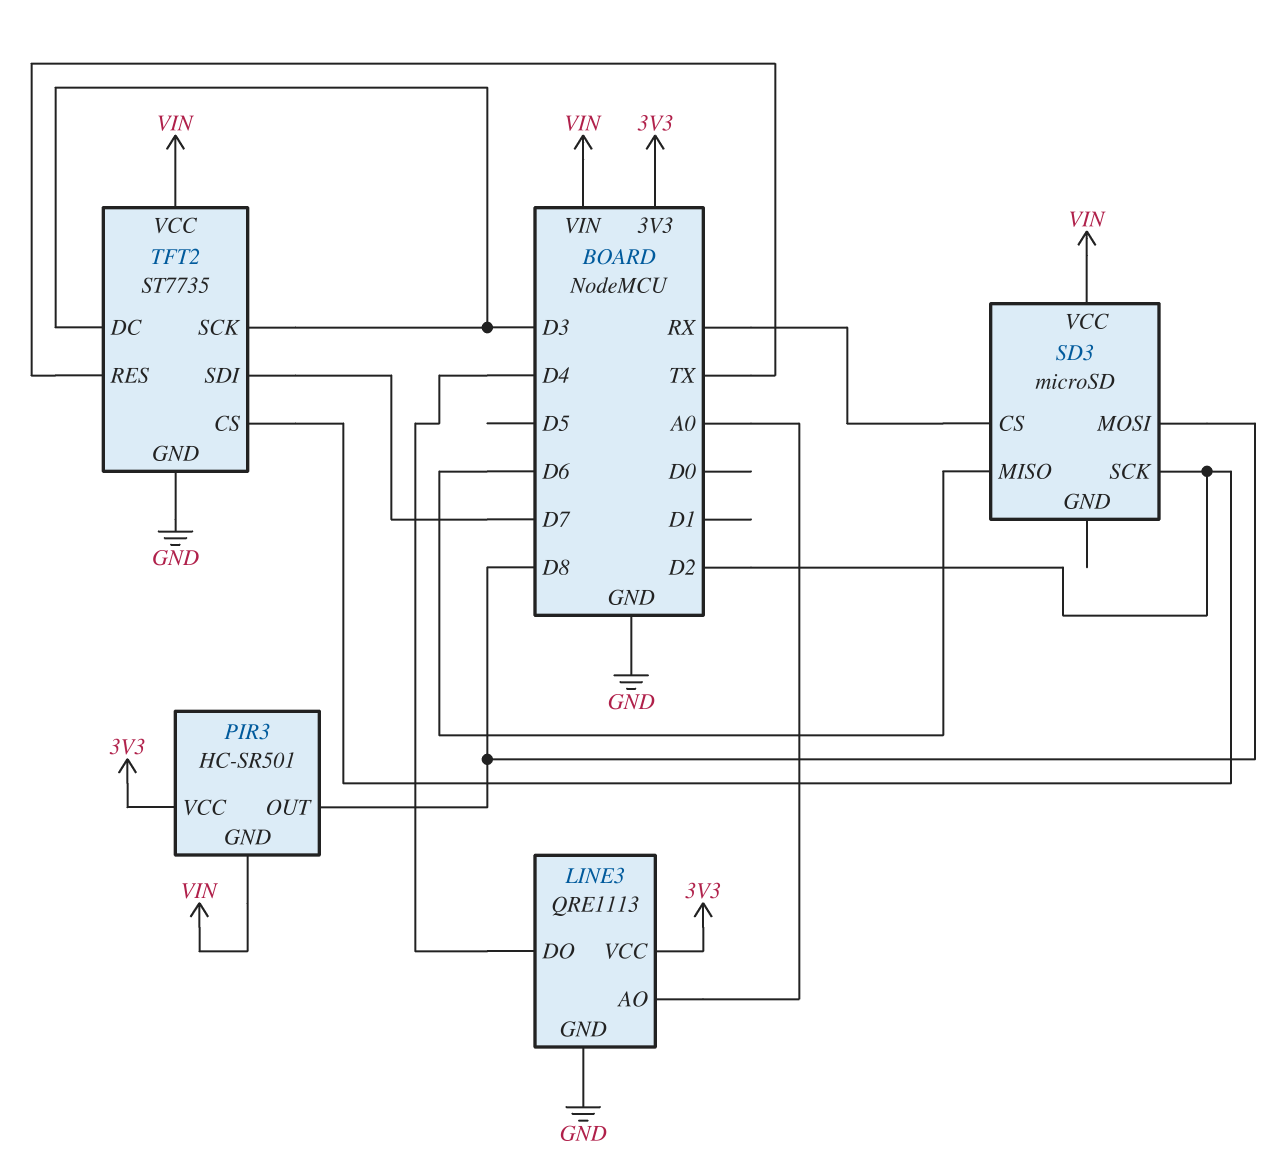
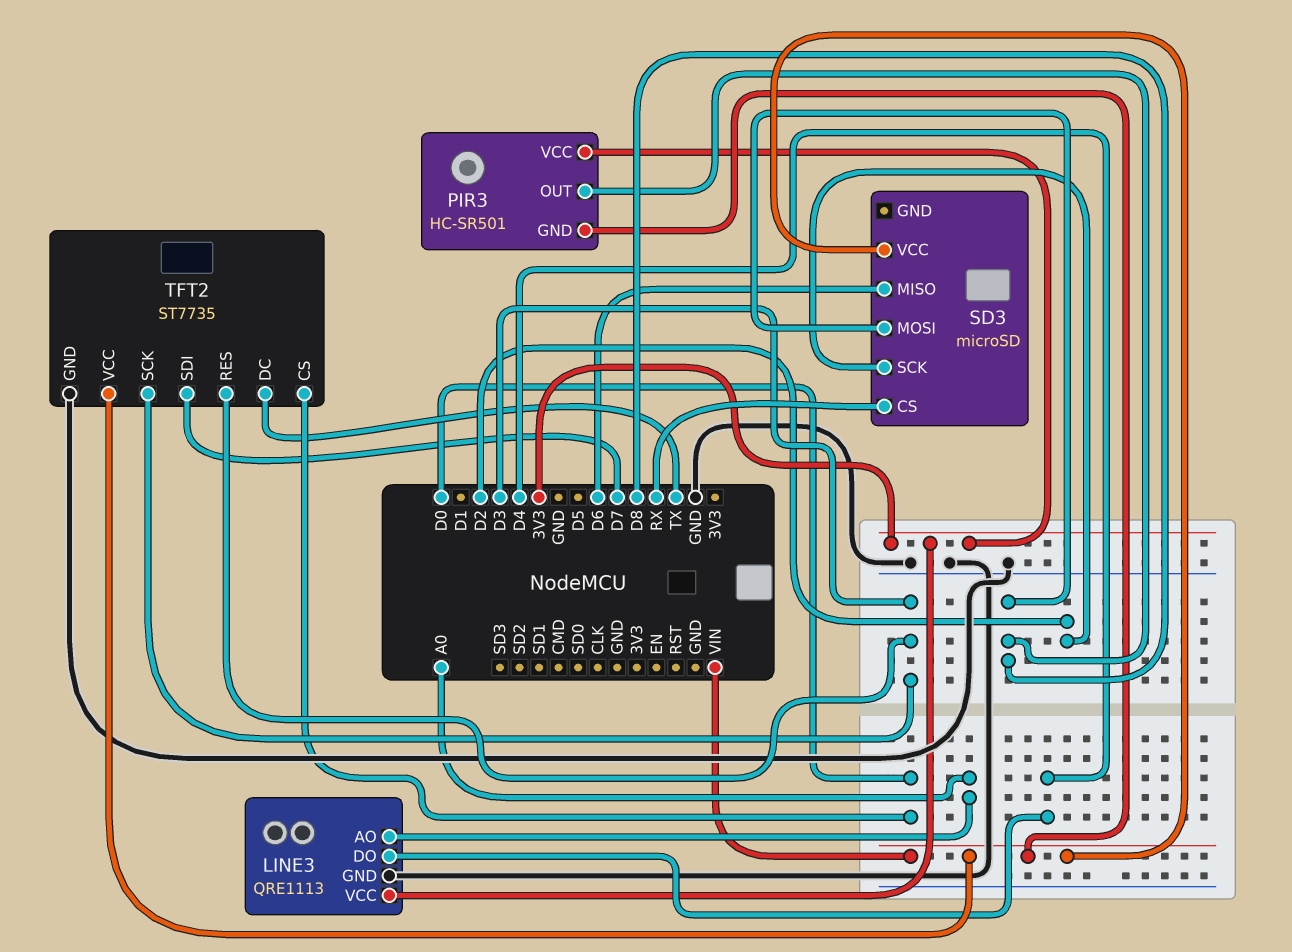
TFT2 pin CS: D2 -> D0
TFT2 pin DC: D3 -> TX
TFT2 pin RES: TX -> D3

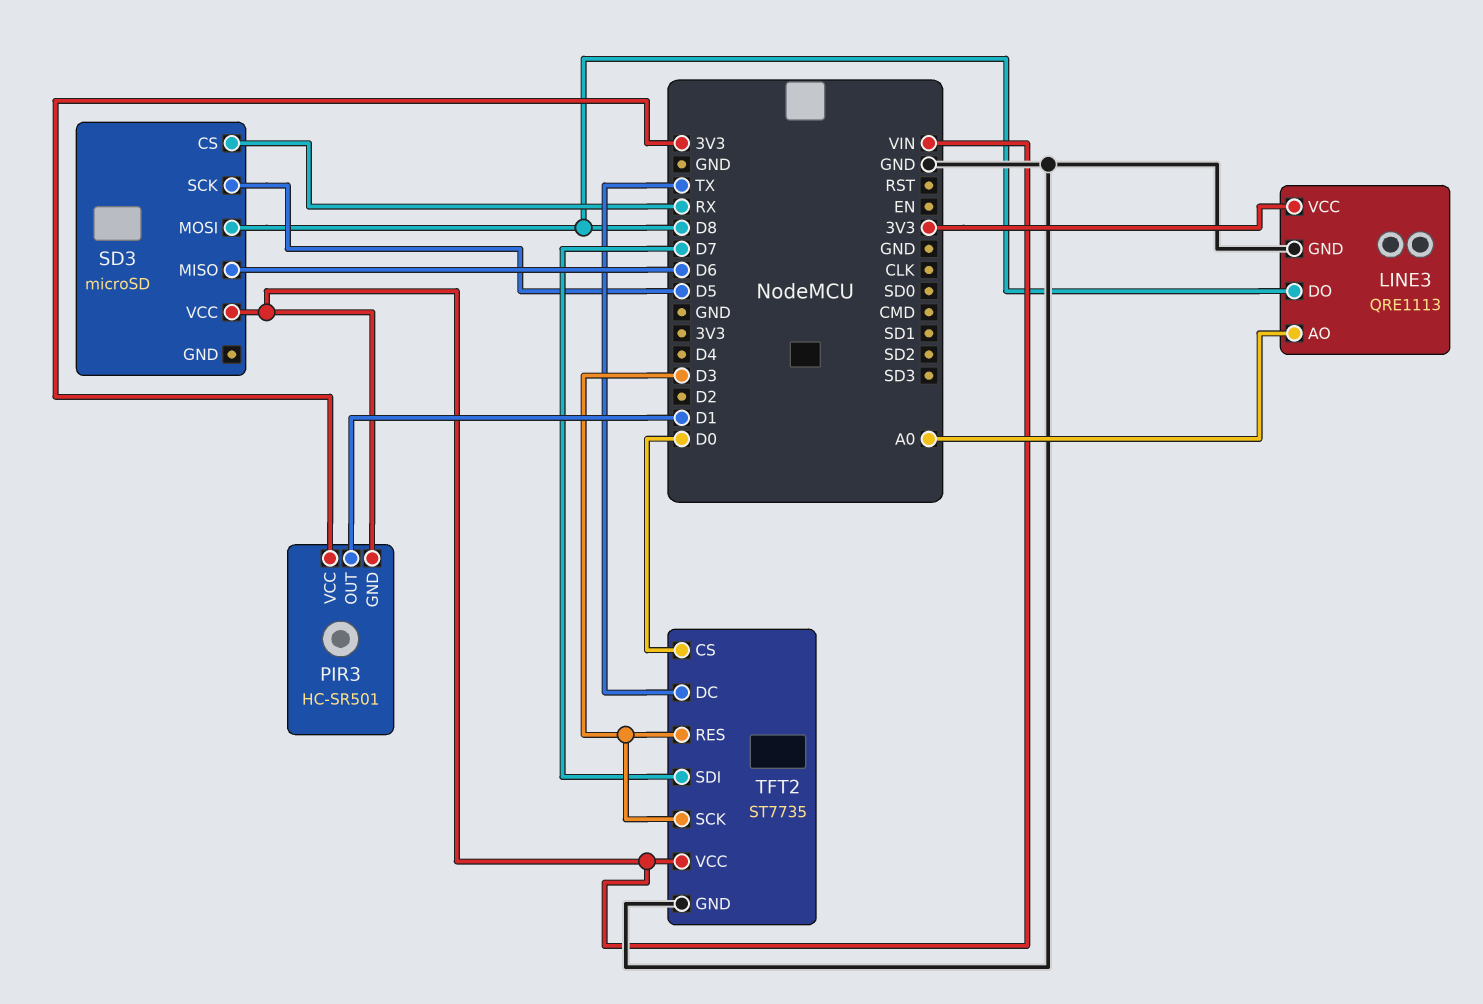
LINE3 pin DO: D4 -> D8
PIR3 pin OUT: D8 -> D1
SD3 pin SCK: D2 -> D5

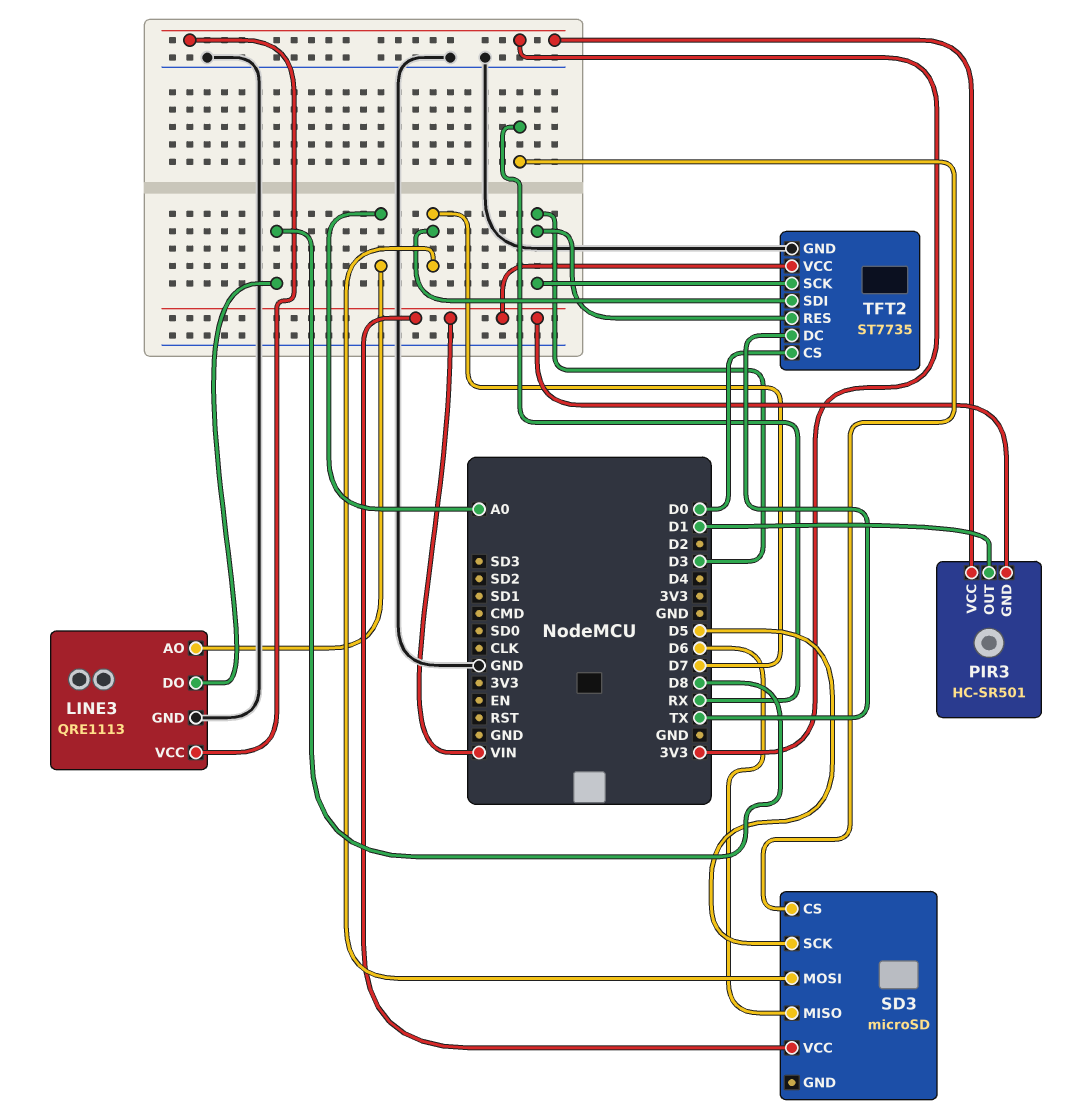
SD3 pin MOSI: D8 -> D7

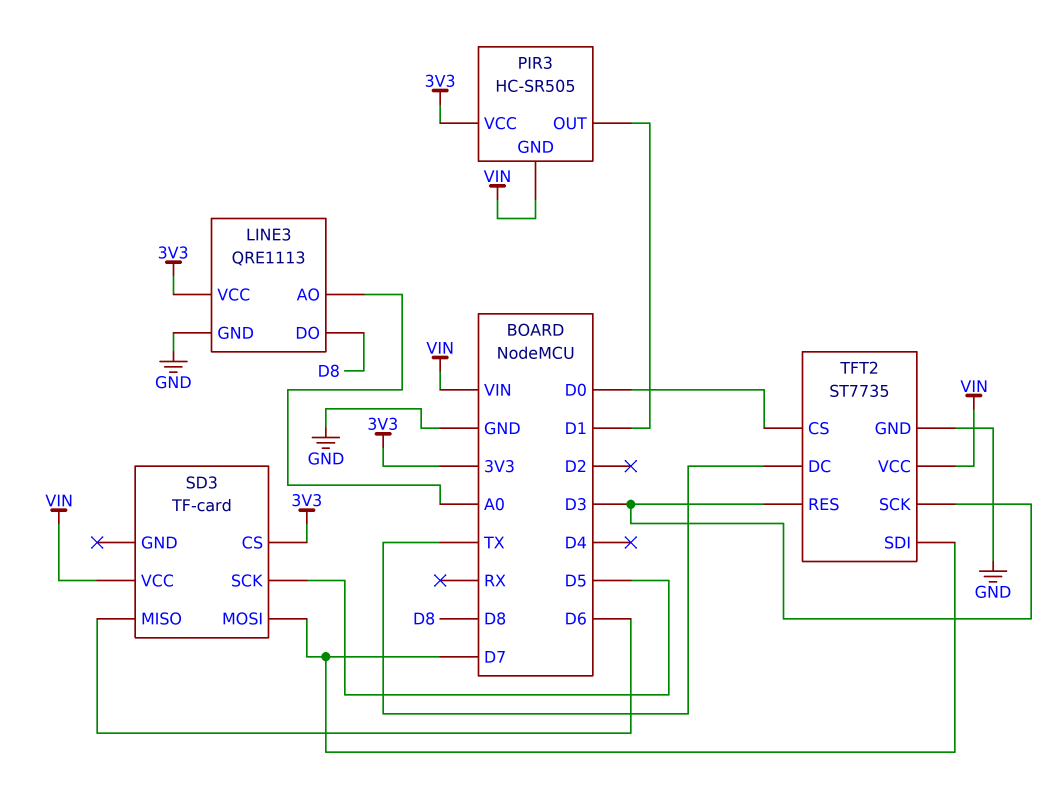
PIR3: HC-SR501 -> HC-SR505
SD3: microSD -> TF-card
SD3 pin CS: RX -> 3V3

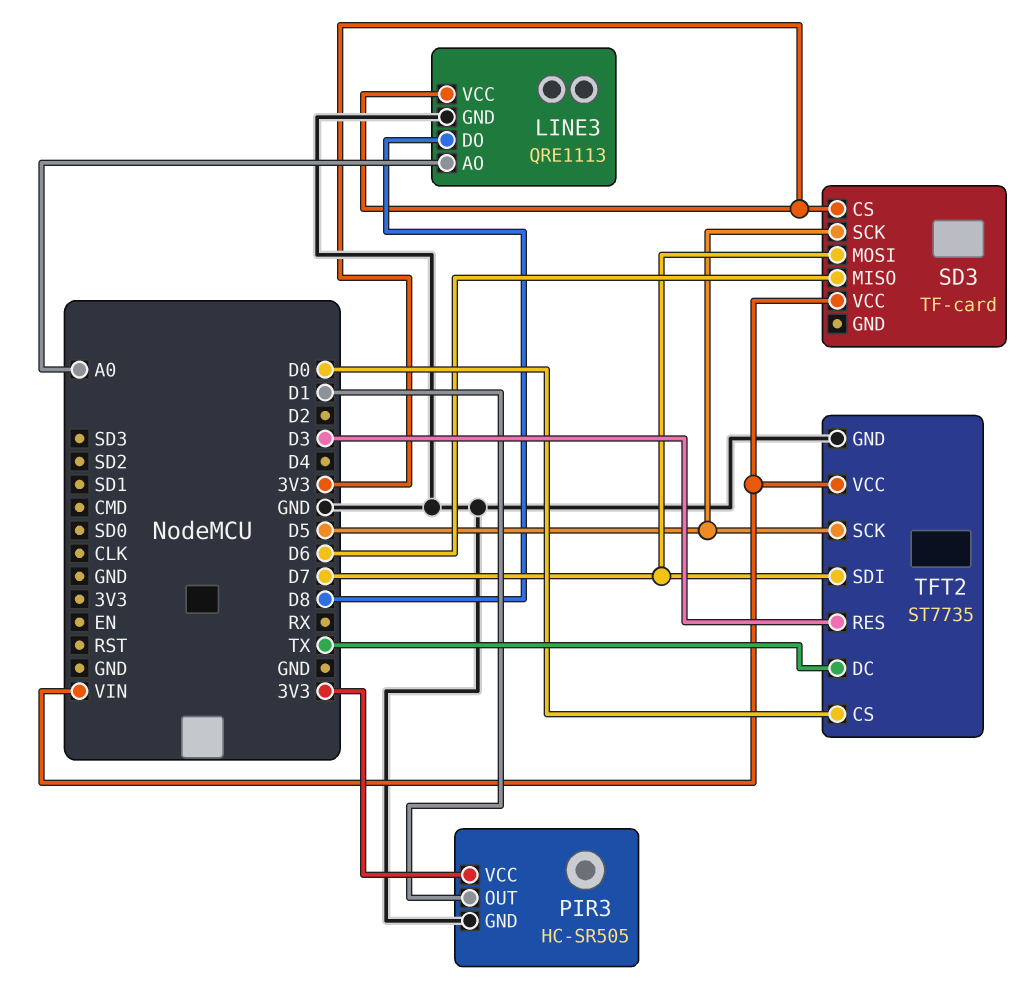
PIR3 pin GND: VIN -> GND
TFT2 pin SCK: D3 -> D5

